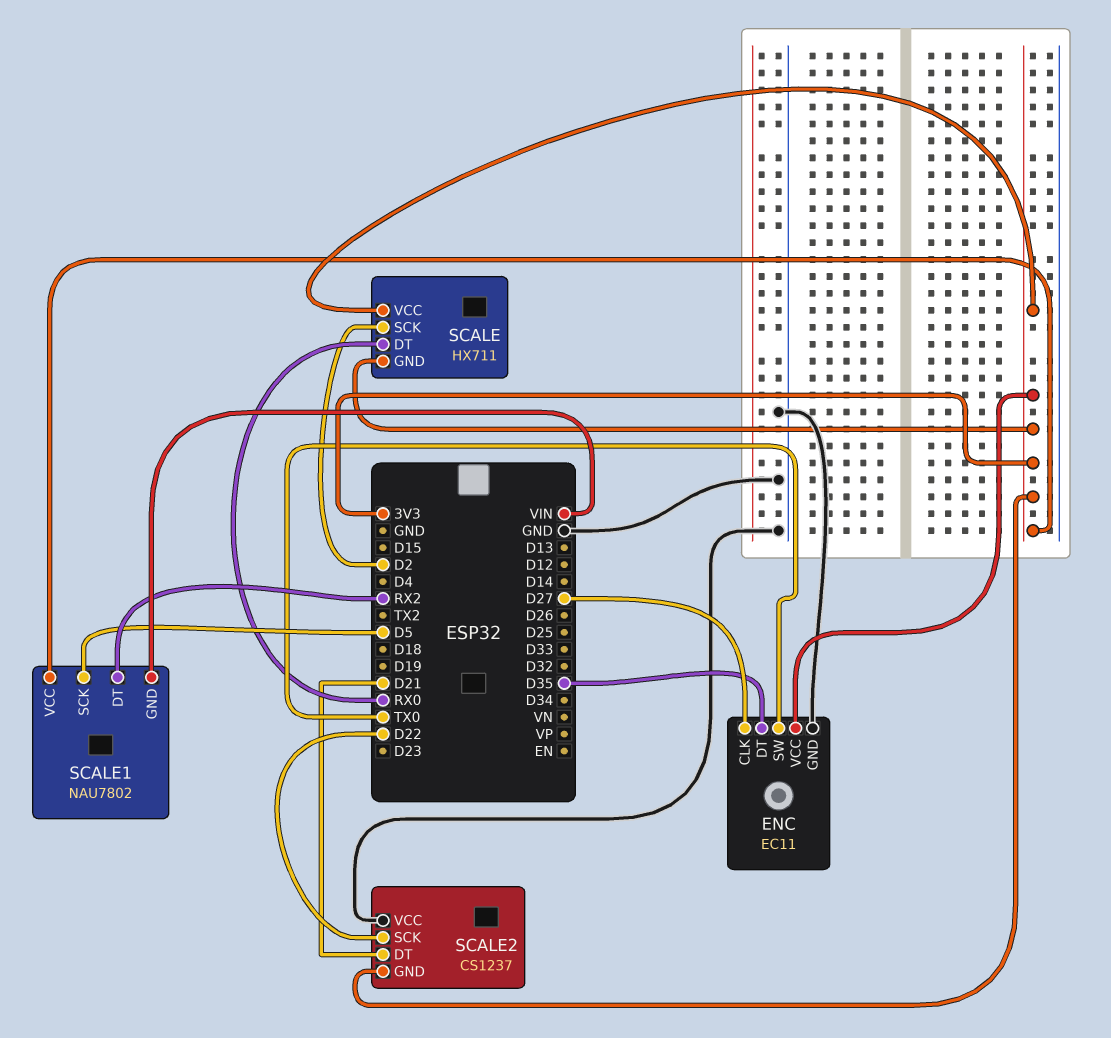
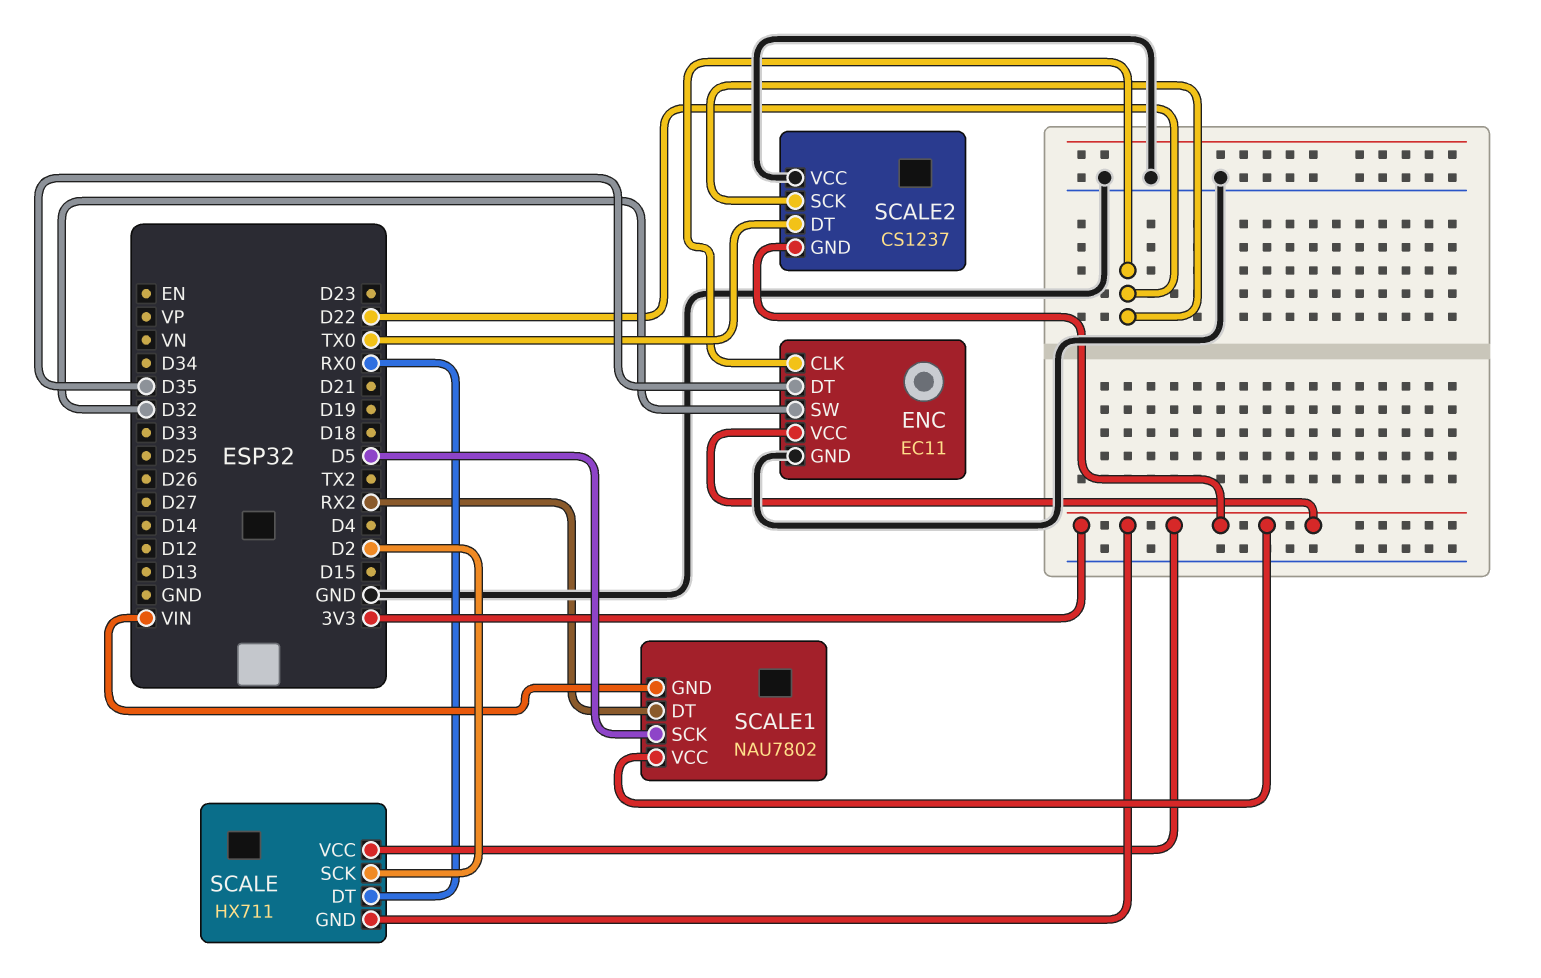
ENC pin CLK: D27 -> D22
ENC pin SW: TX0 -> D32
SCALE2 pin DT: D21 -> TX0

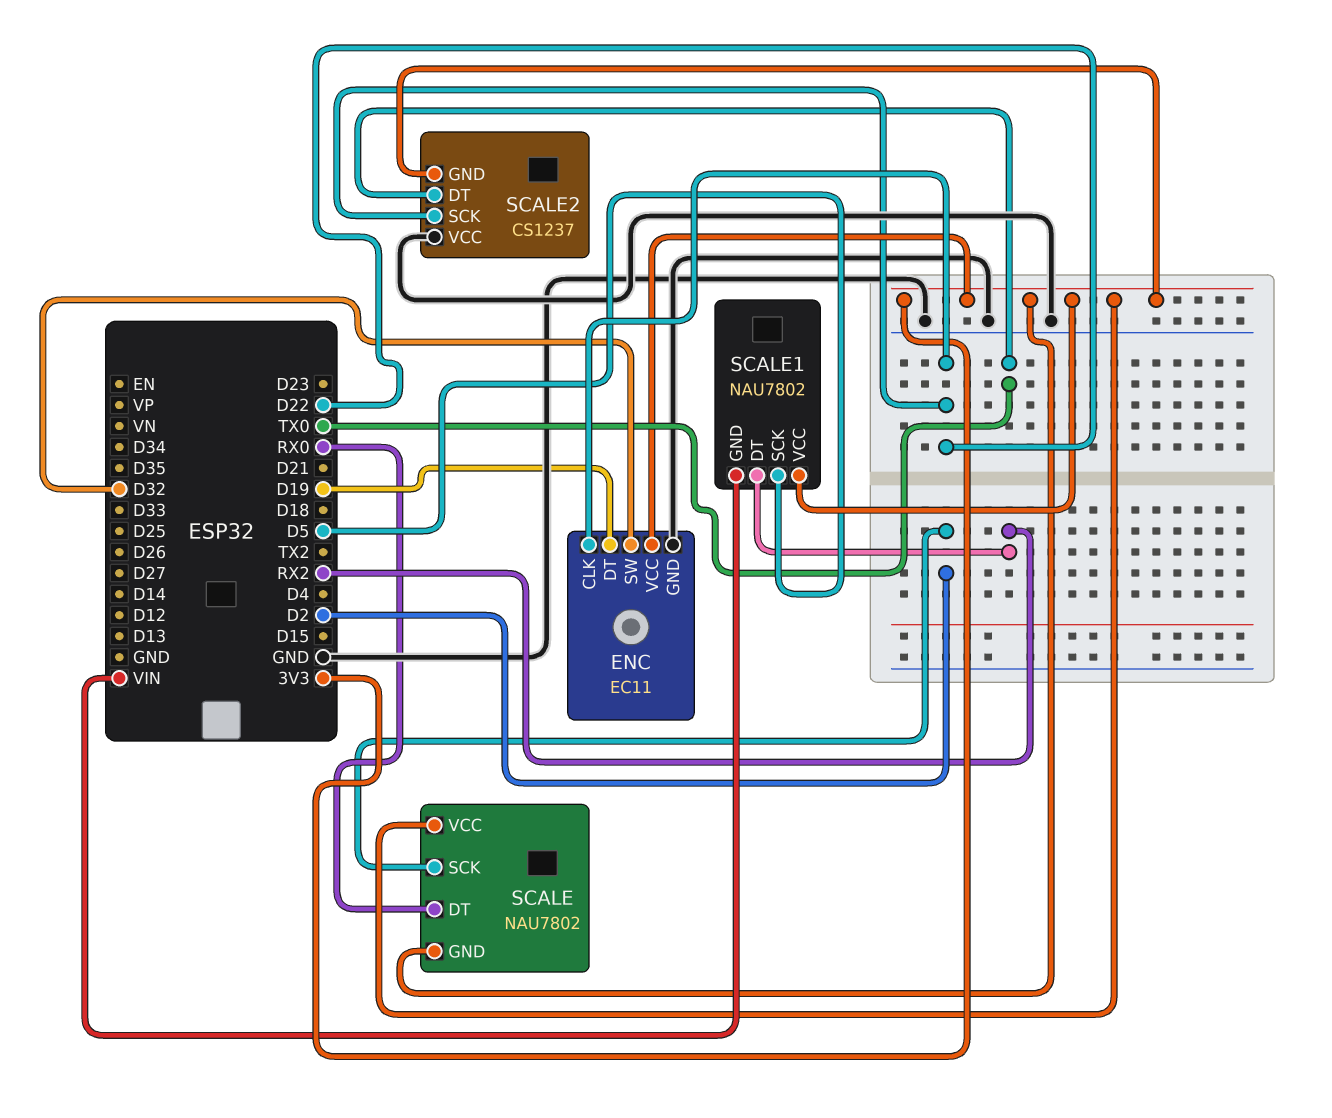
ENC pin DT: D35 -> D19
SCALE: HX711 -> NAU7802

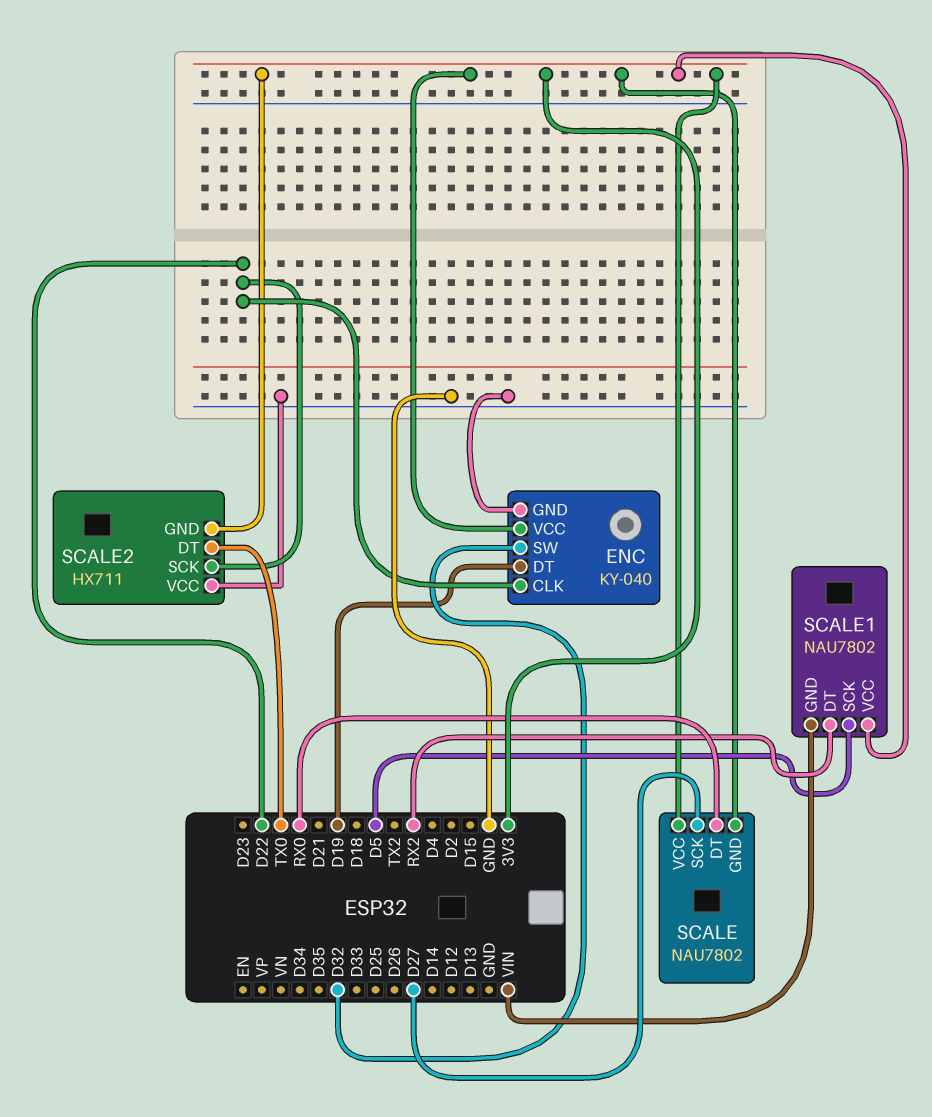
ENC: EC11 -> KY-040
SCALE pin SCK: D2 -> D27
SCALE2: CS1237 -> HX711

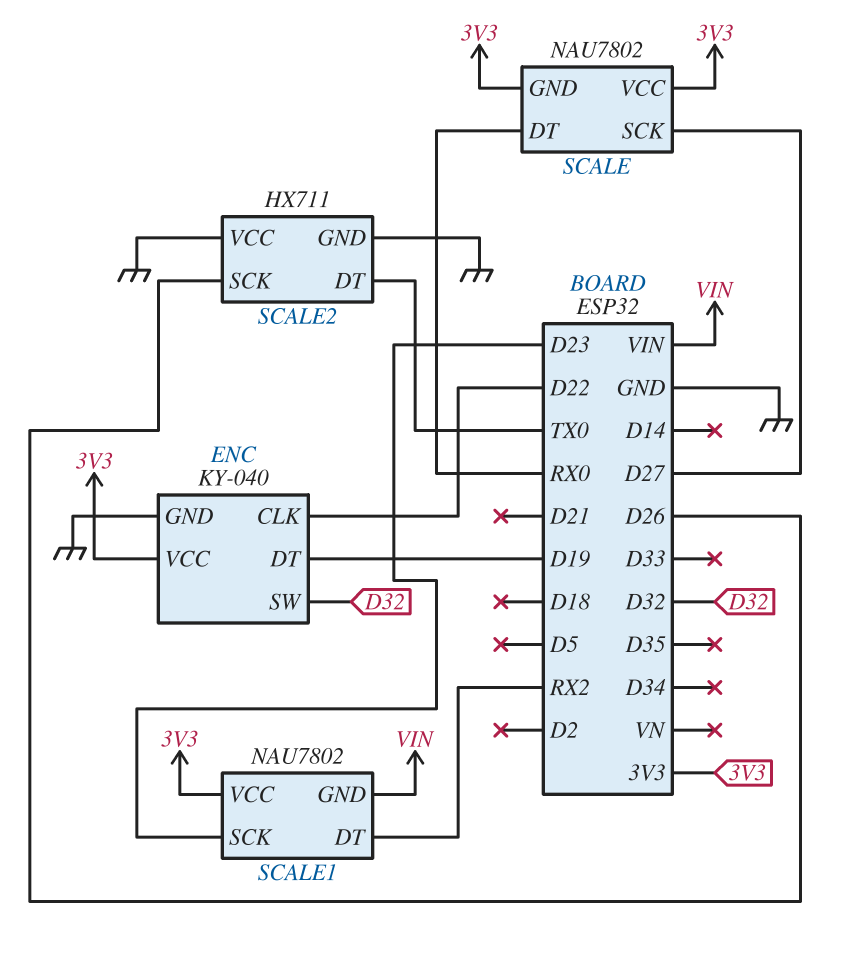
SCALE1 pin SCK: D5 -> D23
SCALE2 pin GND: 3V3 -> GND
SCALE2 pin SCK: D22 -> D26

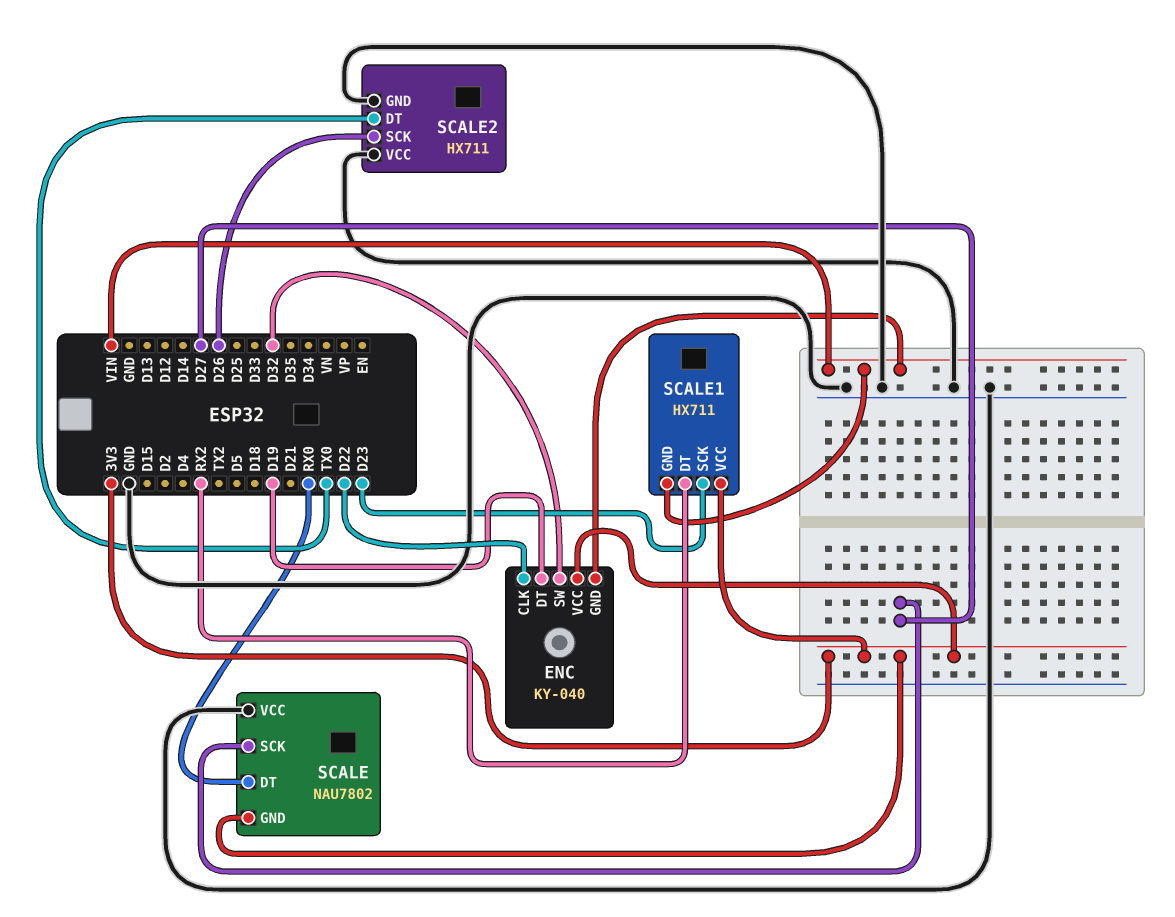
ENC pin GND: GND -> VIN
SCALE pin VCC: 3V3 -> GND
SCALE1: NAU7802 -> HX711

